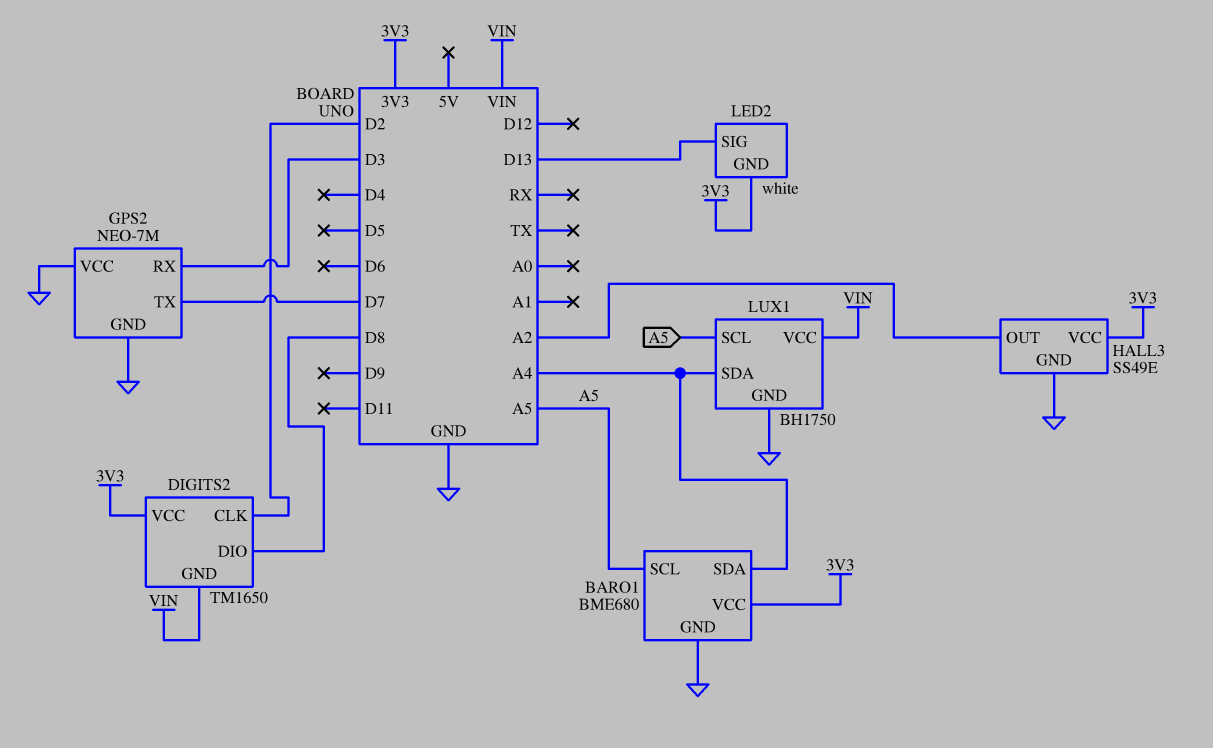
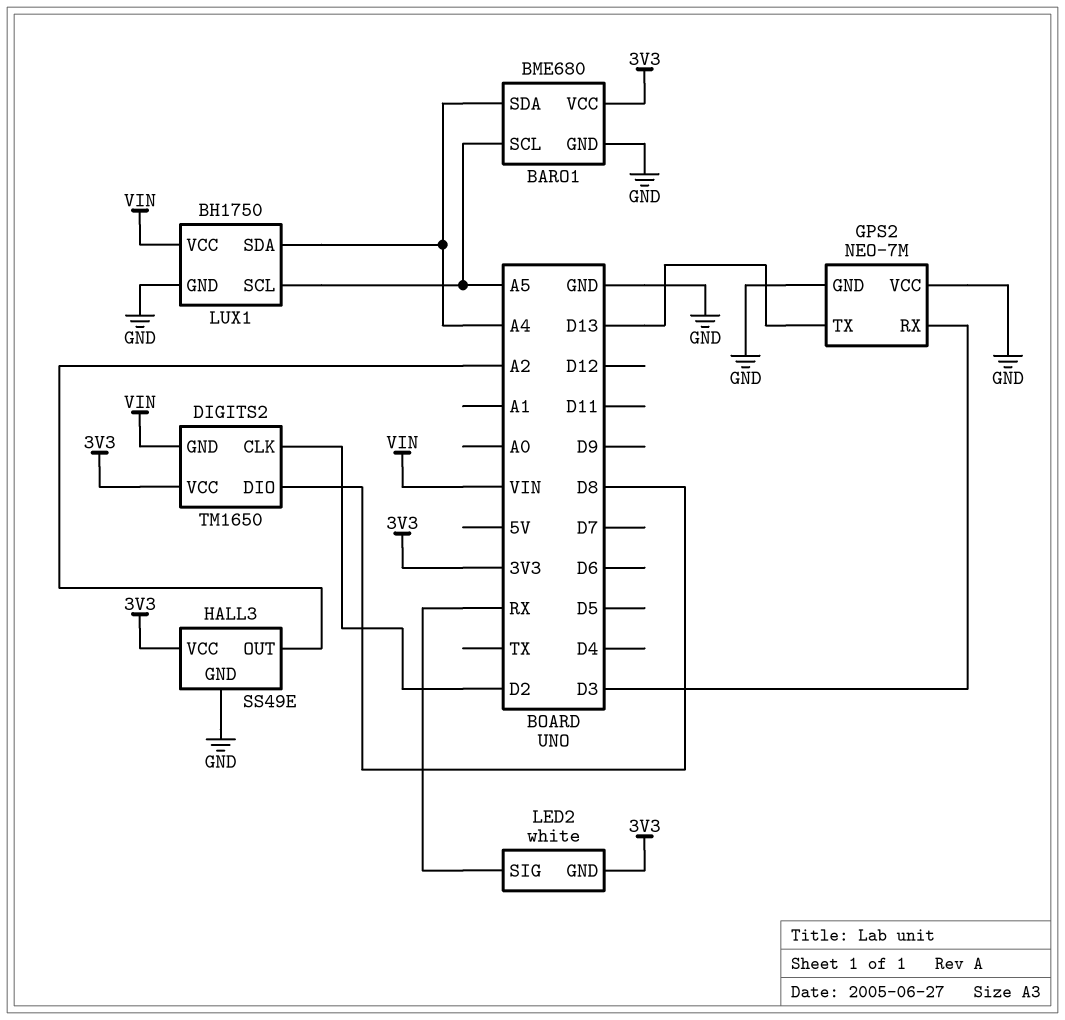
GPS2 pin TX: D7 -> D13
LED2 pin SIG: D13 -> RX

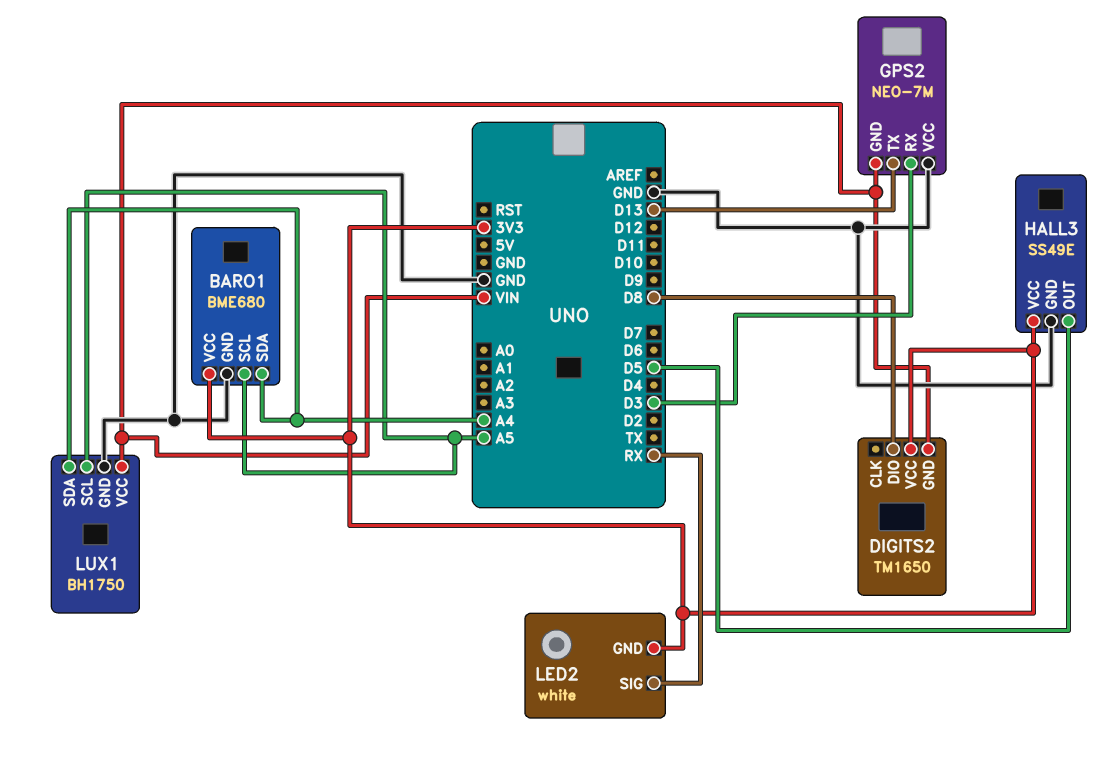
DIGITS2 pin CLK: D2 -> none
GPS2 pin GND: GND -> VIN
HALL3 pin OUT: A2 -> D5

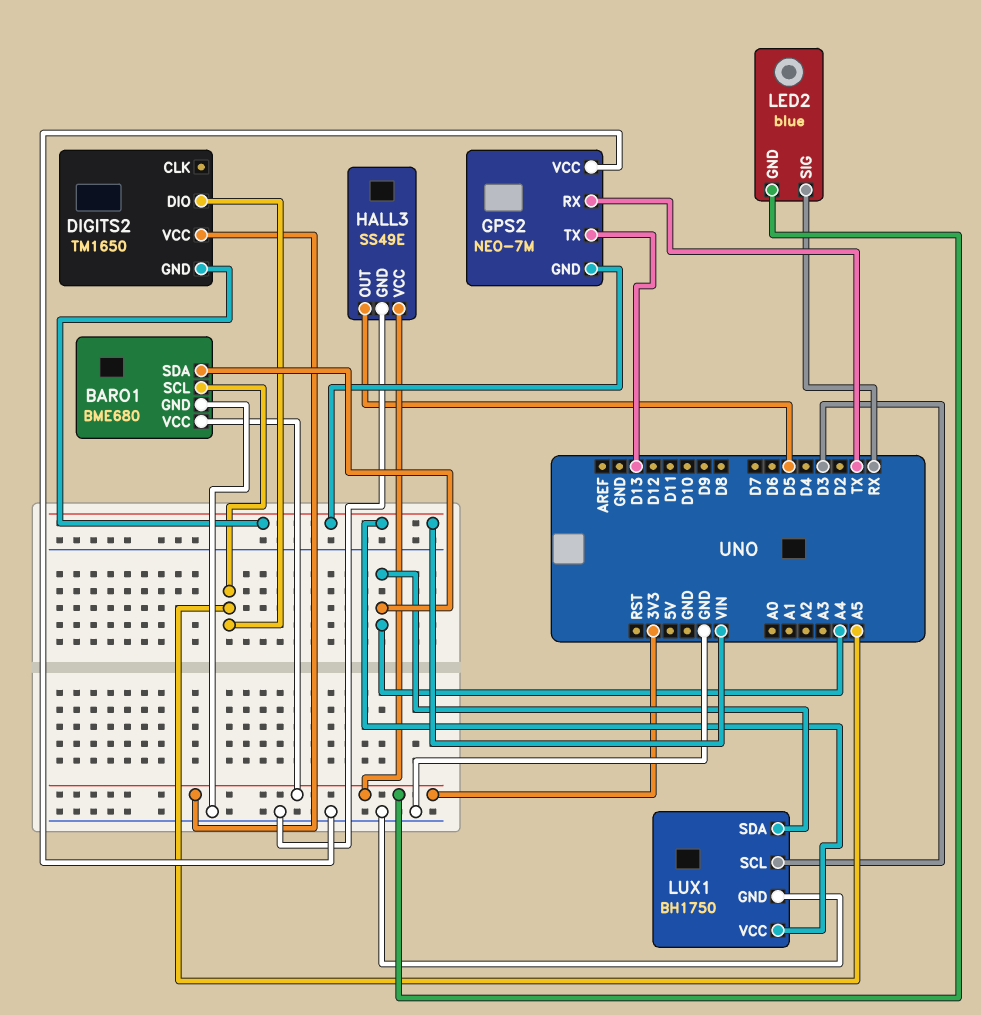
DIGITS2 pin DIO: D8 -> A5
GPS2 pin RX: D3 -> TX
LED2: white -> blue
LUX1 pin SCL: A5 -> D3

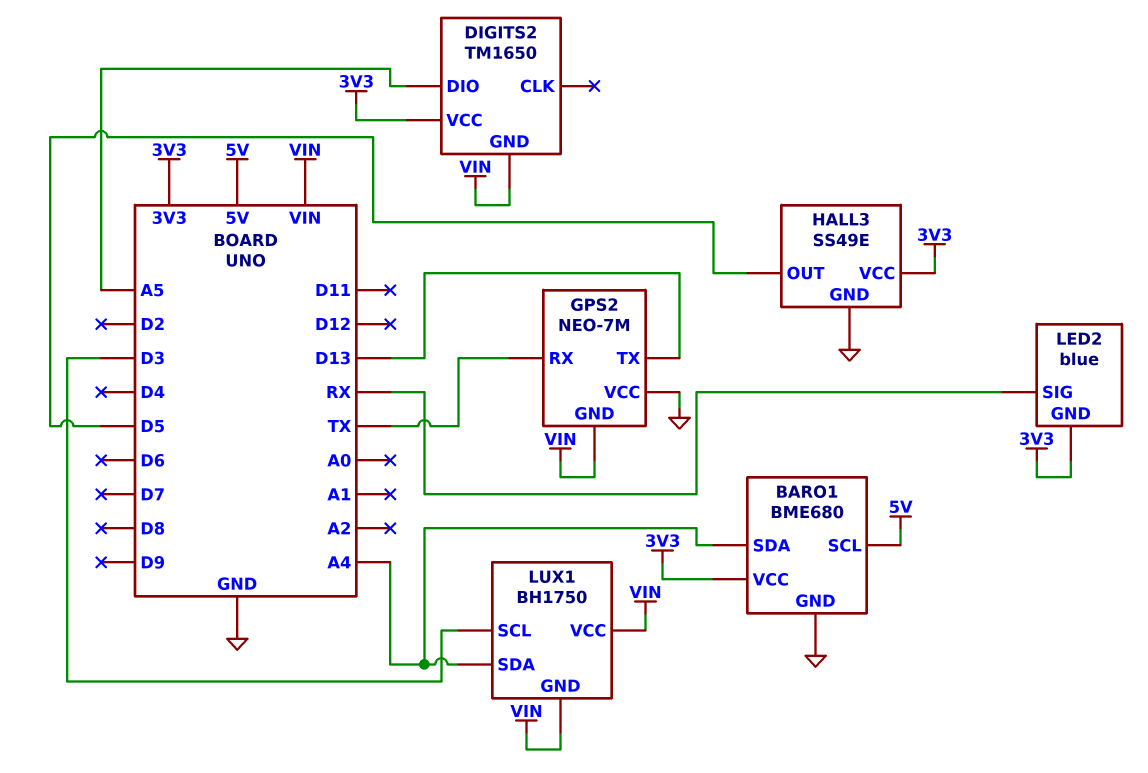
BARO1 pin SCL: A5 -> 5V
LUX1 pin GND: GND -> VIN

